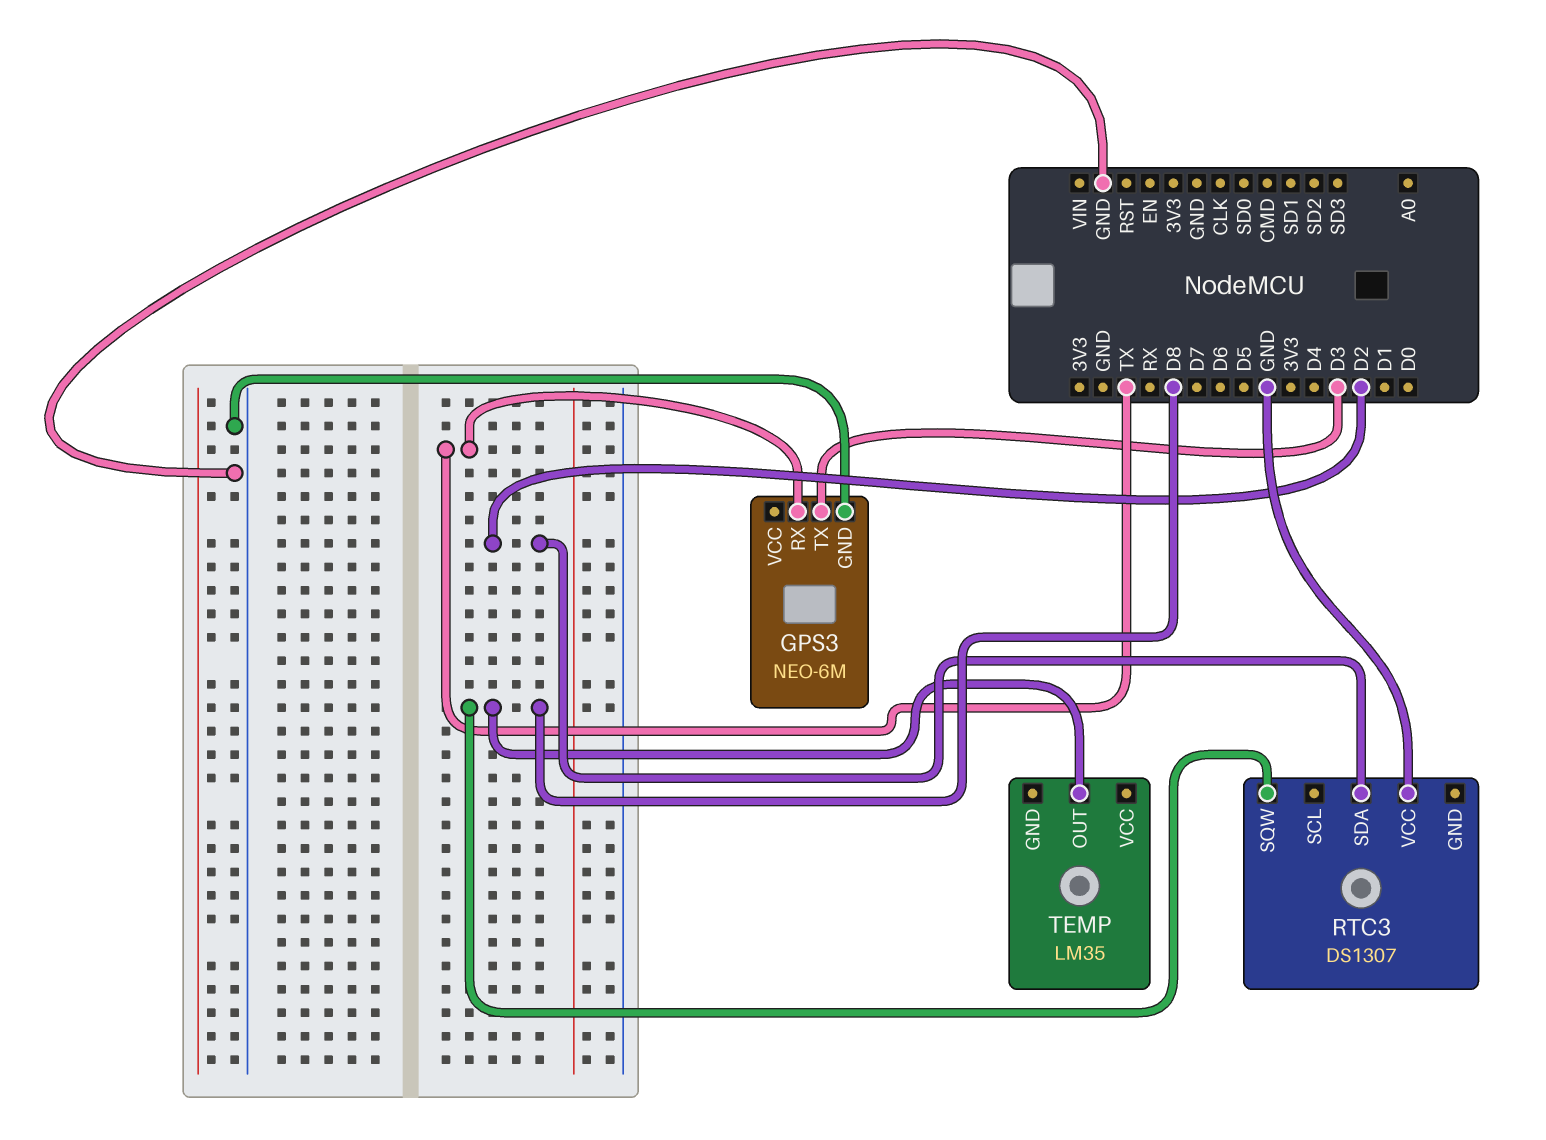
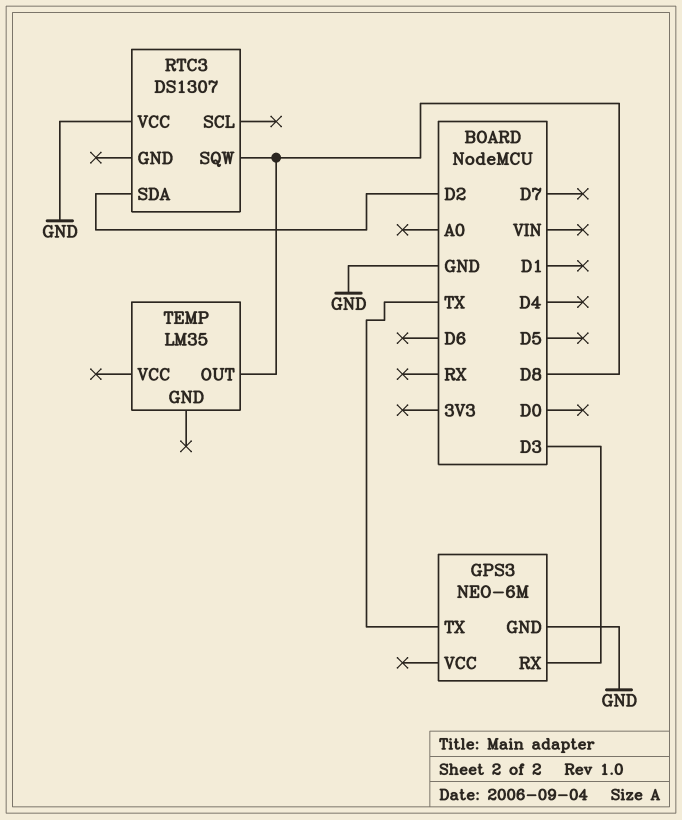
GPS3 pin RX: TX -> D3
GPS3 pin TX: D3 -> TX

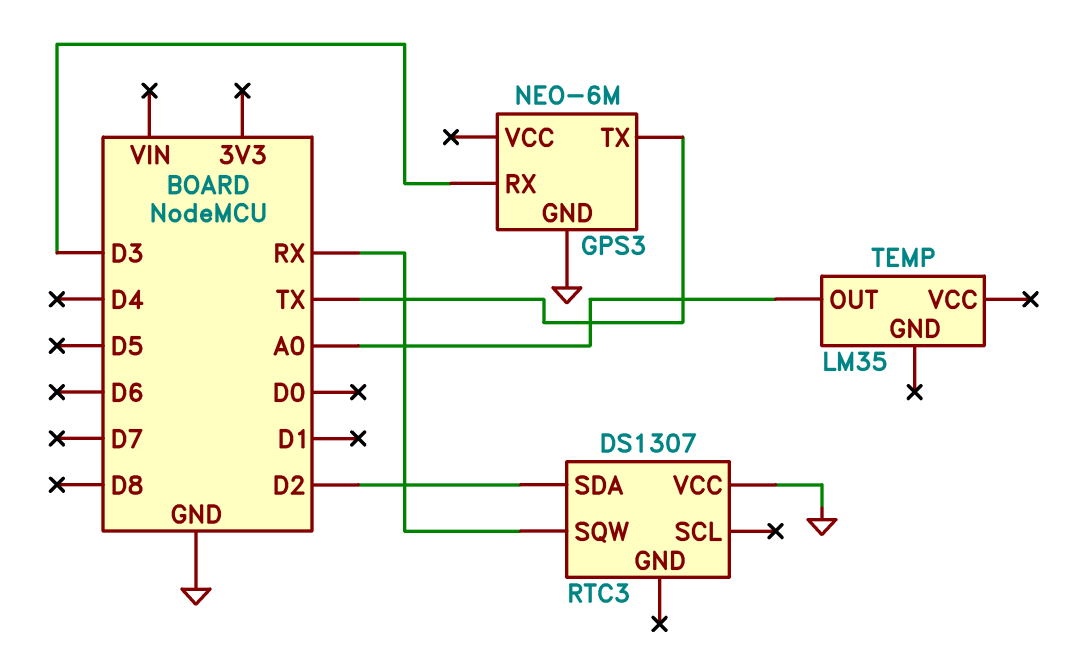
RTC3 pin SQW: D8 -> RX
TEMP pin OUT: D8 -> A0

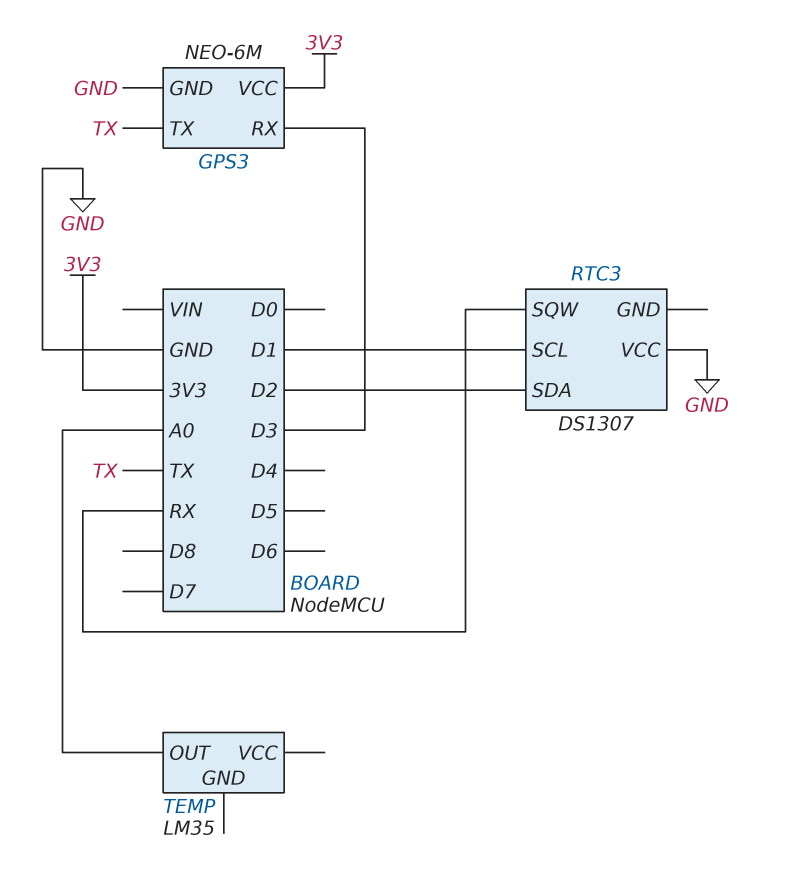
GPS3 pin VCC: none -> 3V3
RTC3 pin SCL: none -> D1

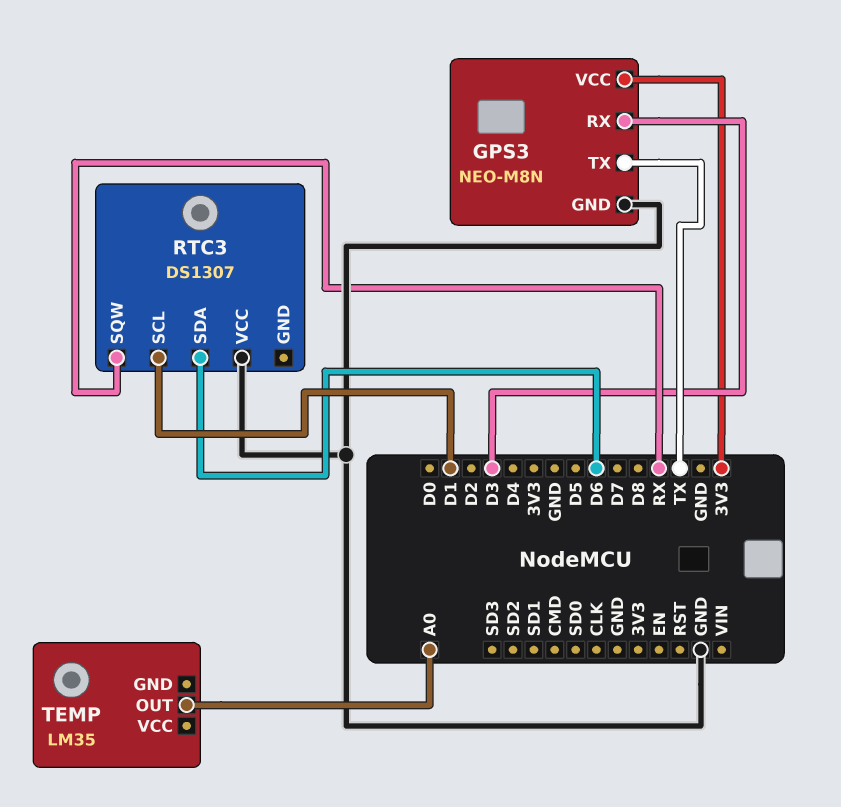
GPS3: NEO-6M -> NEO-M8N
RTC3 pin SDA: D2 -> D6

